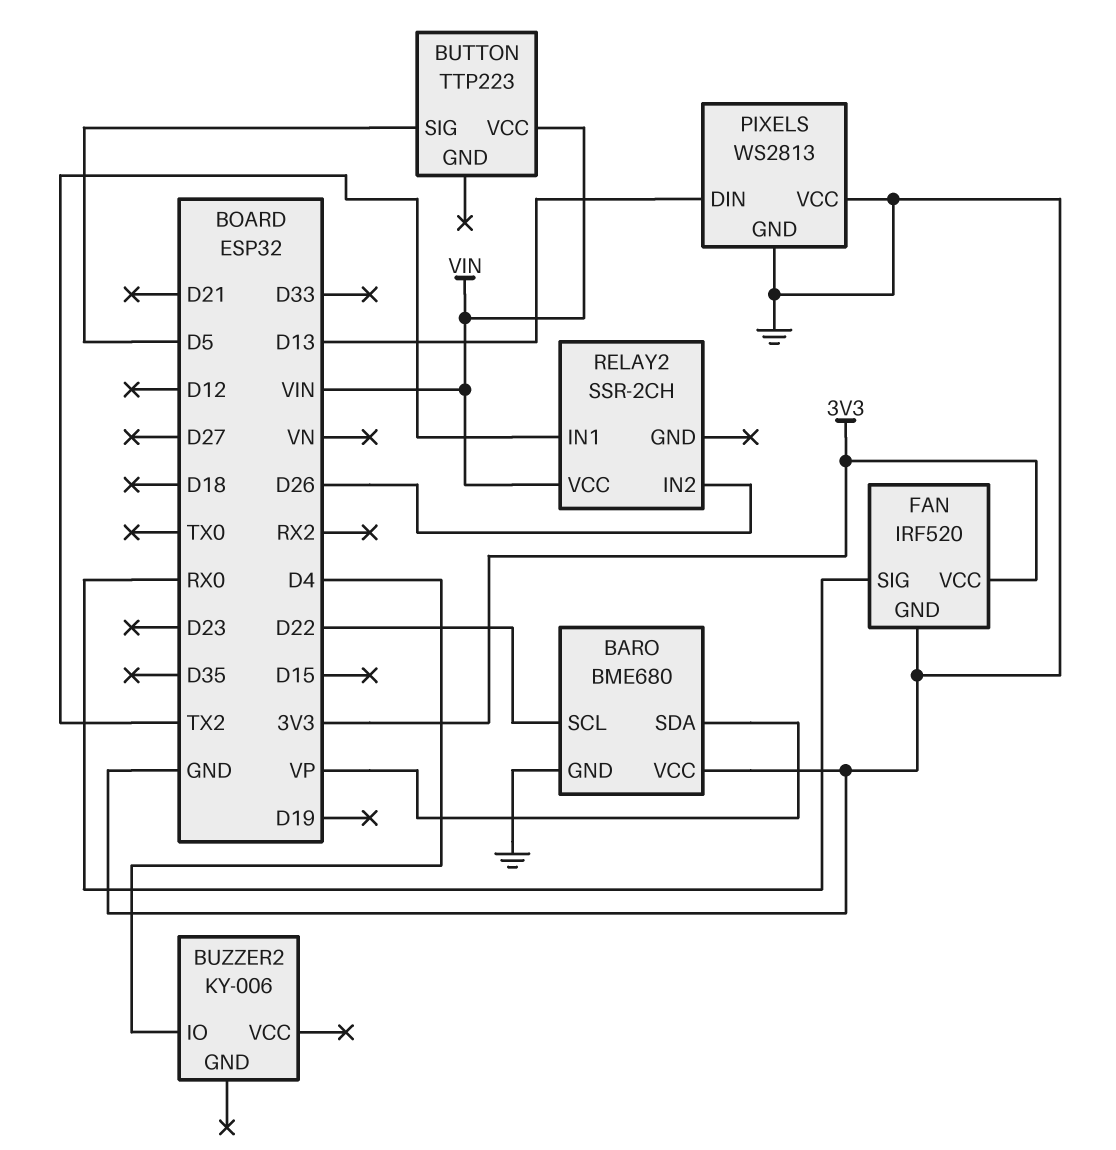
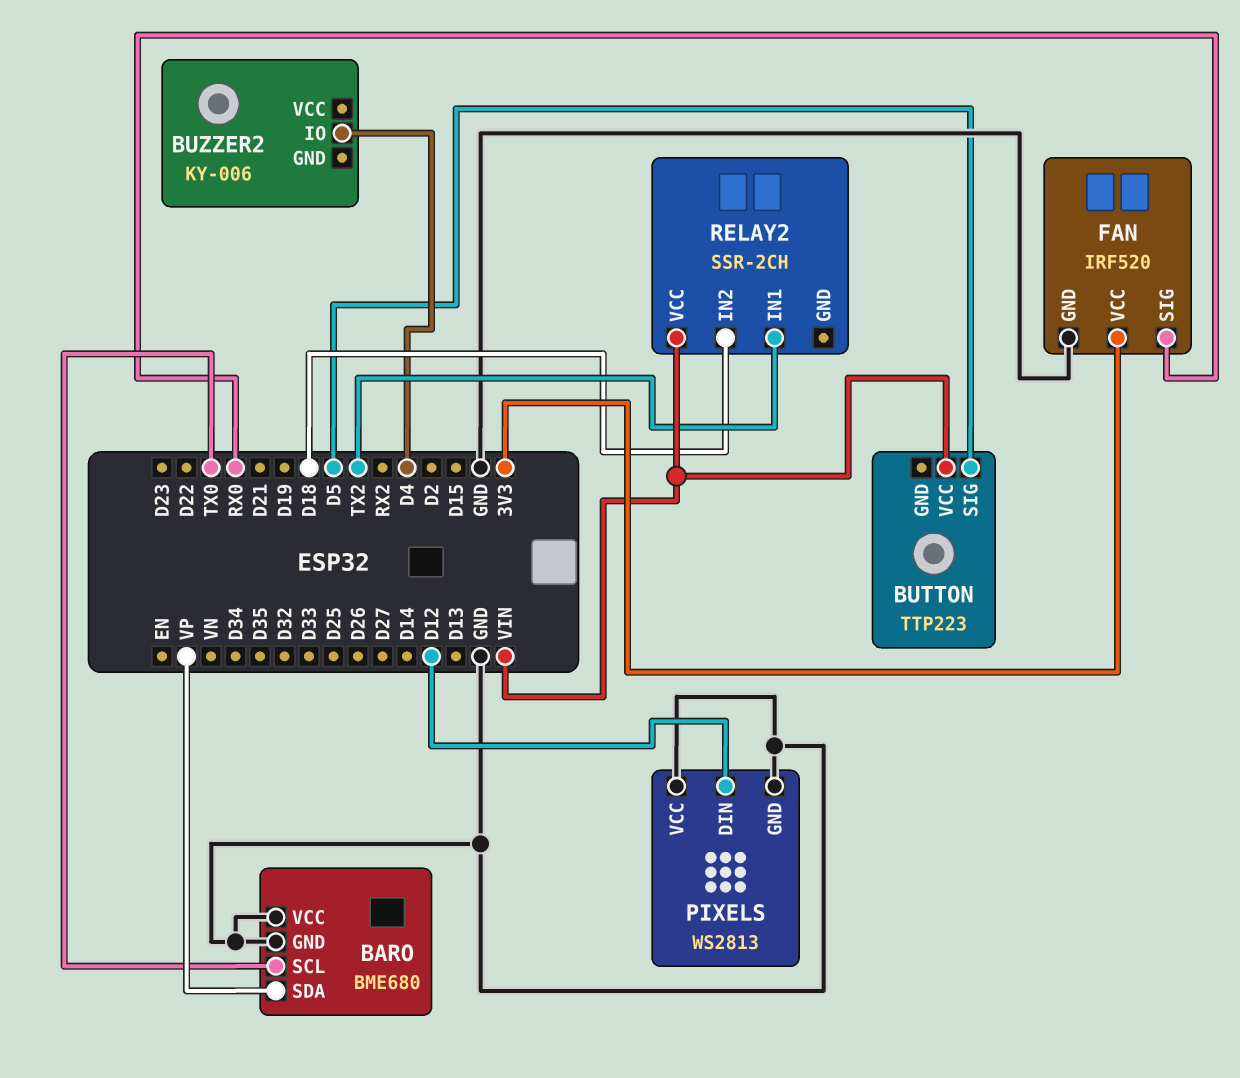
BARO pin SCL: D22 -> TX0
PIXELS pin DIN: D13 -> D12
RELAY2 pin IN2: D26 -> D18

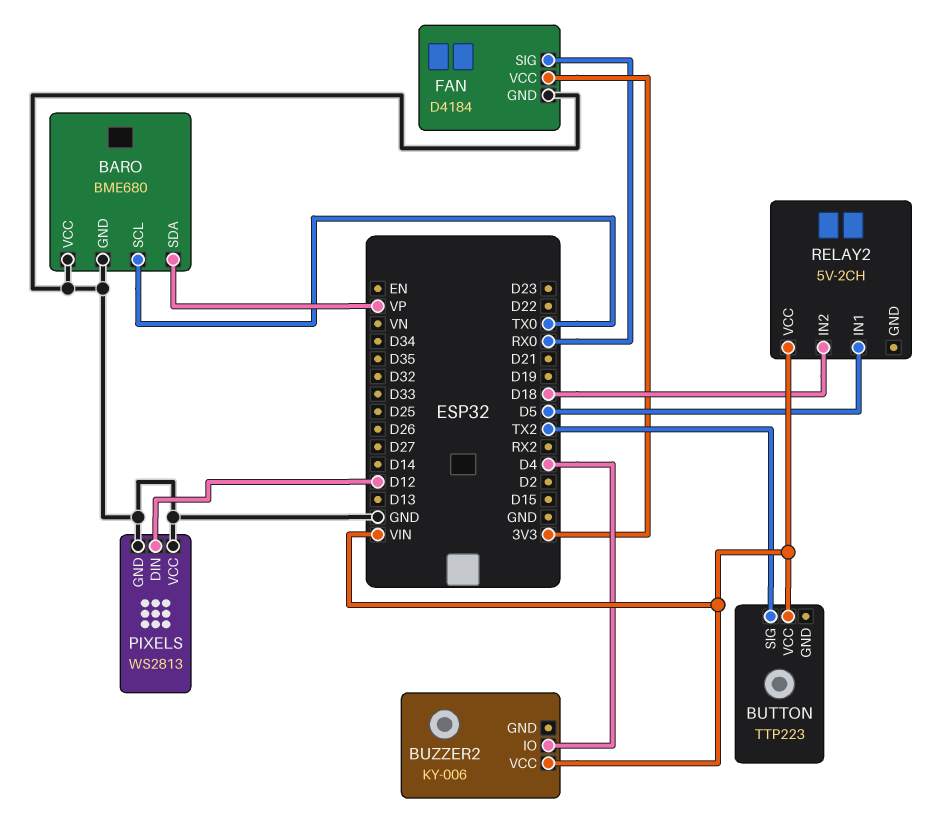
BUTTON pin SIG: D5 -> TX2
BUZZER2 pin VCC: none -> VIN
FAN: IRF520 -> D4184
RELAY2: SSR-2CH -> 5V-2CH
RELAY2 pin IN1: TX2 -> D5

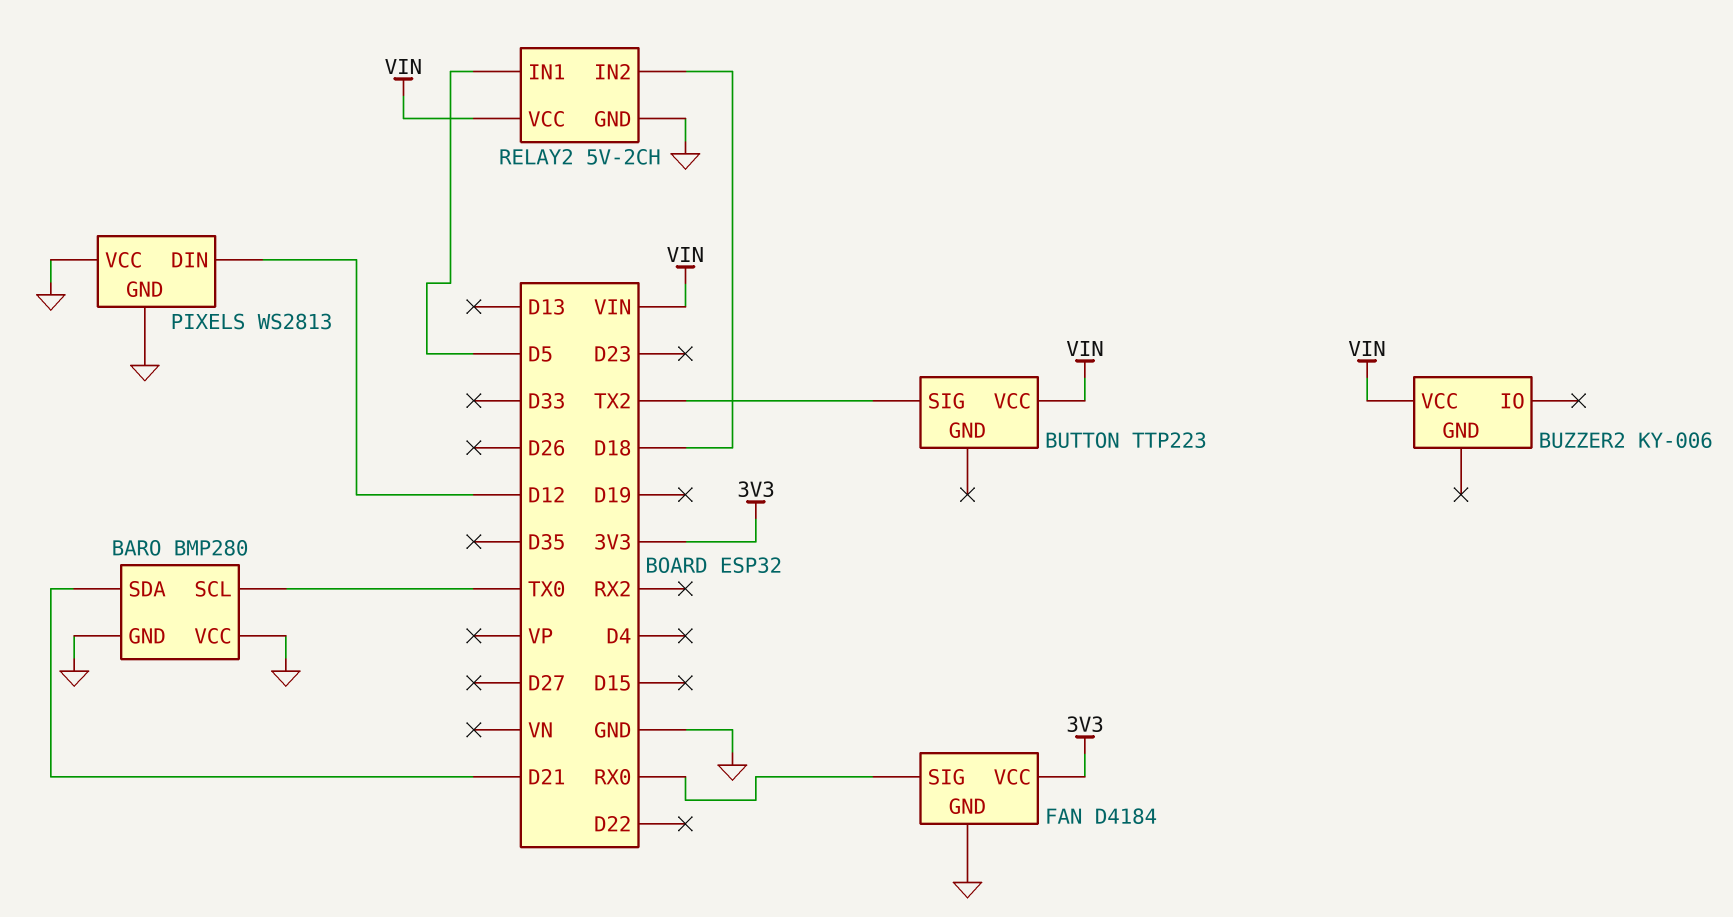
BARO: BME680 -> BMP280
BARO pin SDA: VP -> D21
BUZZER2 pin IO: D4 -> none
RELAY2 pin GND: none -> GND

